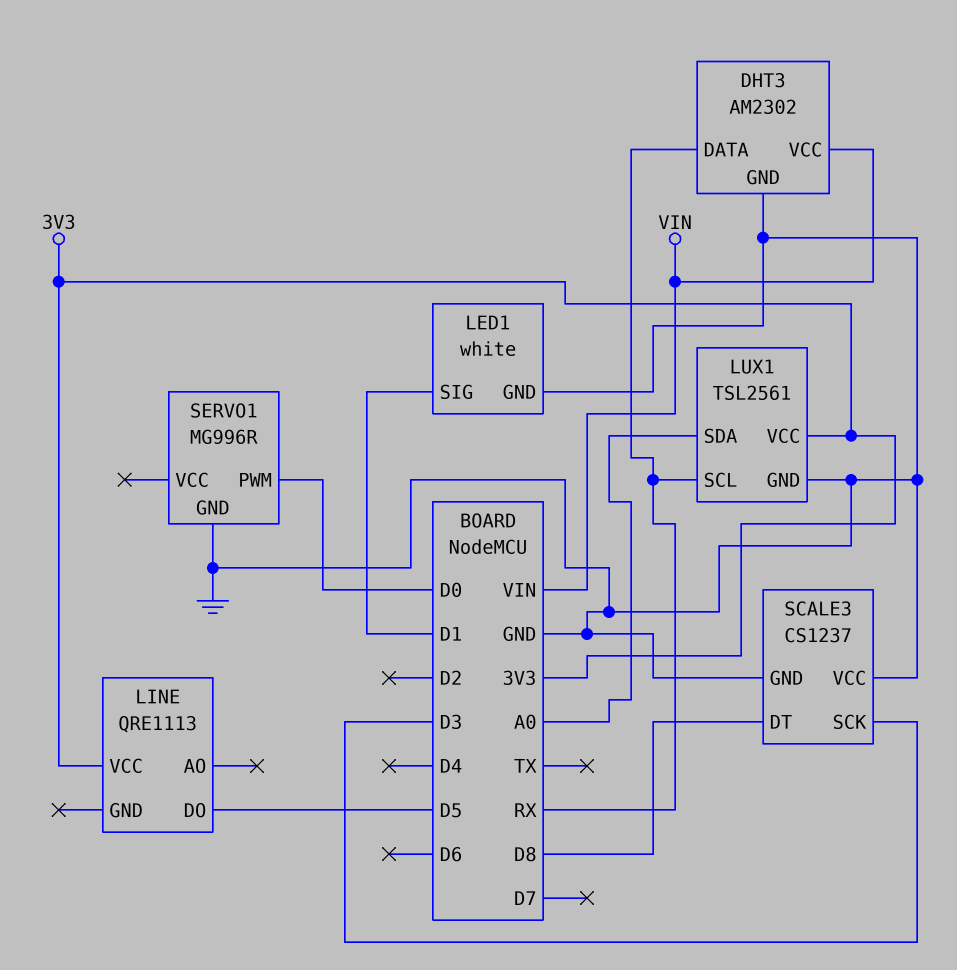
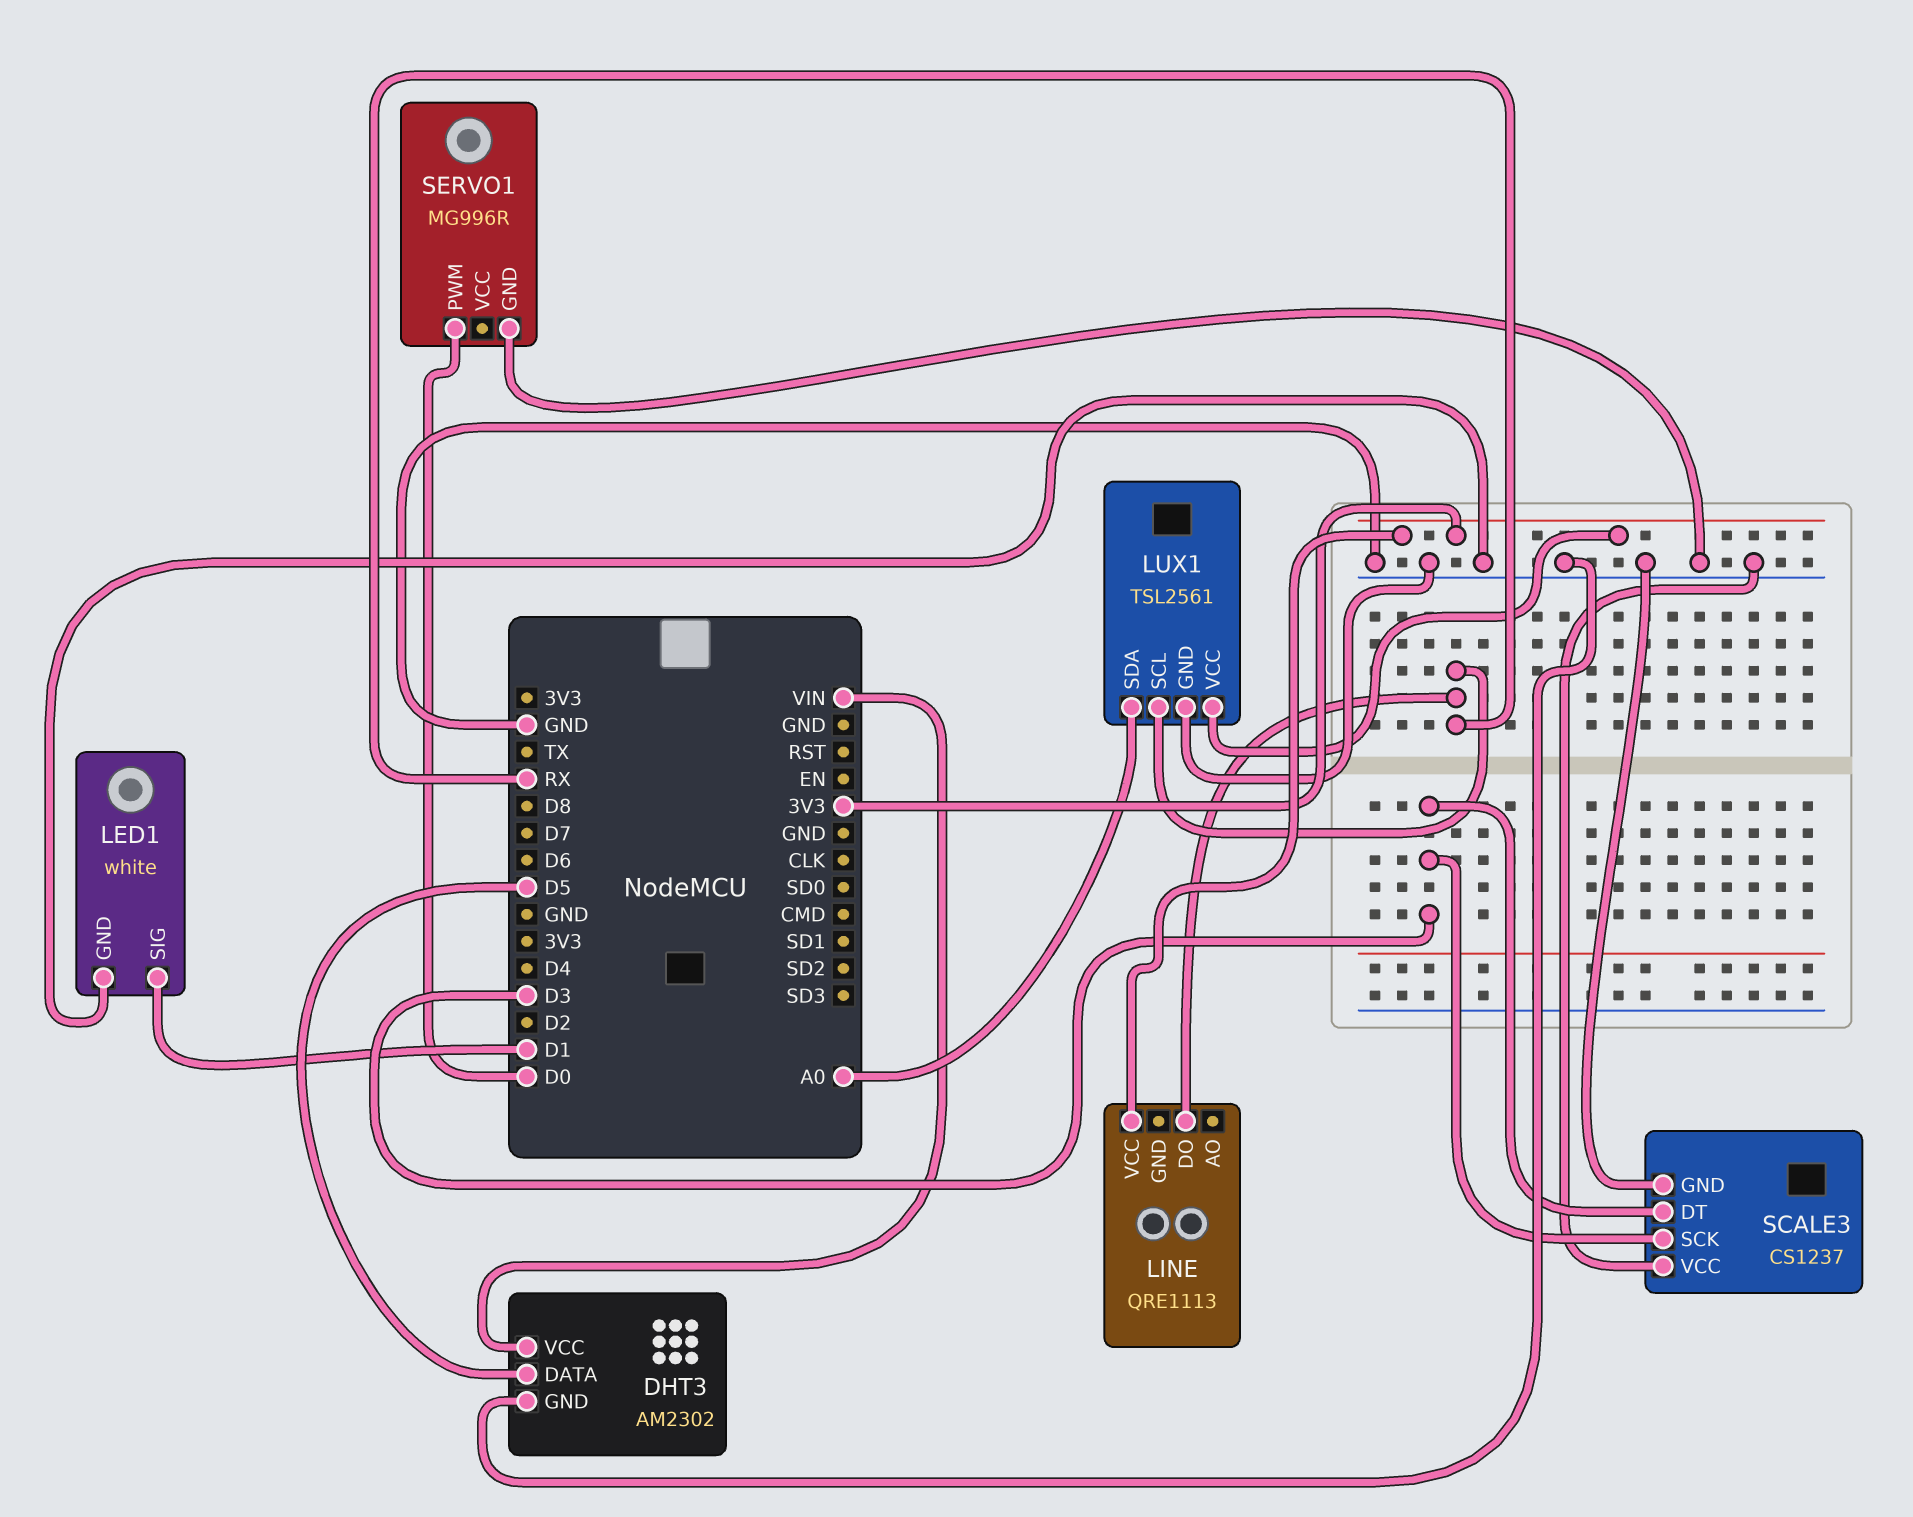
DHT3 pin DATA: RX -> D5
LINE pin DO: D5 -> RX
SCALE3 pin DT: D8 -> D3

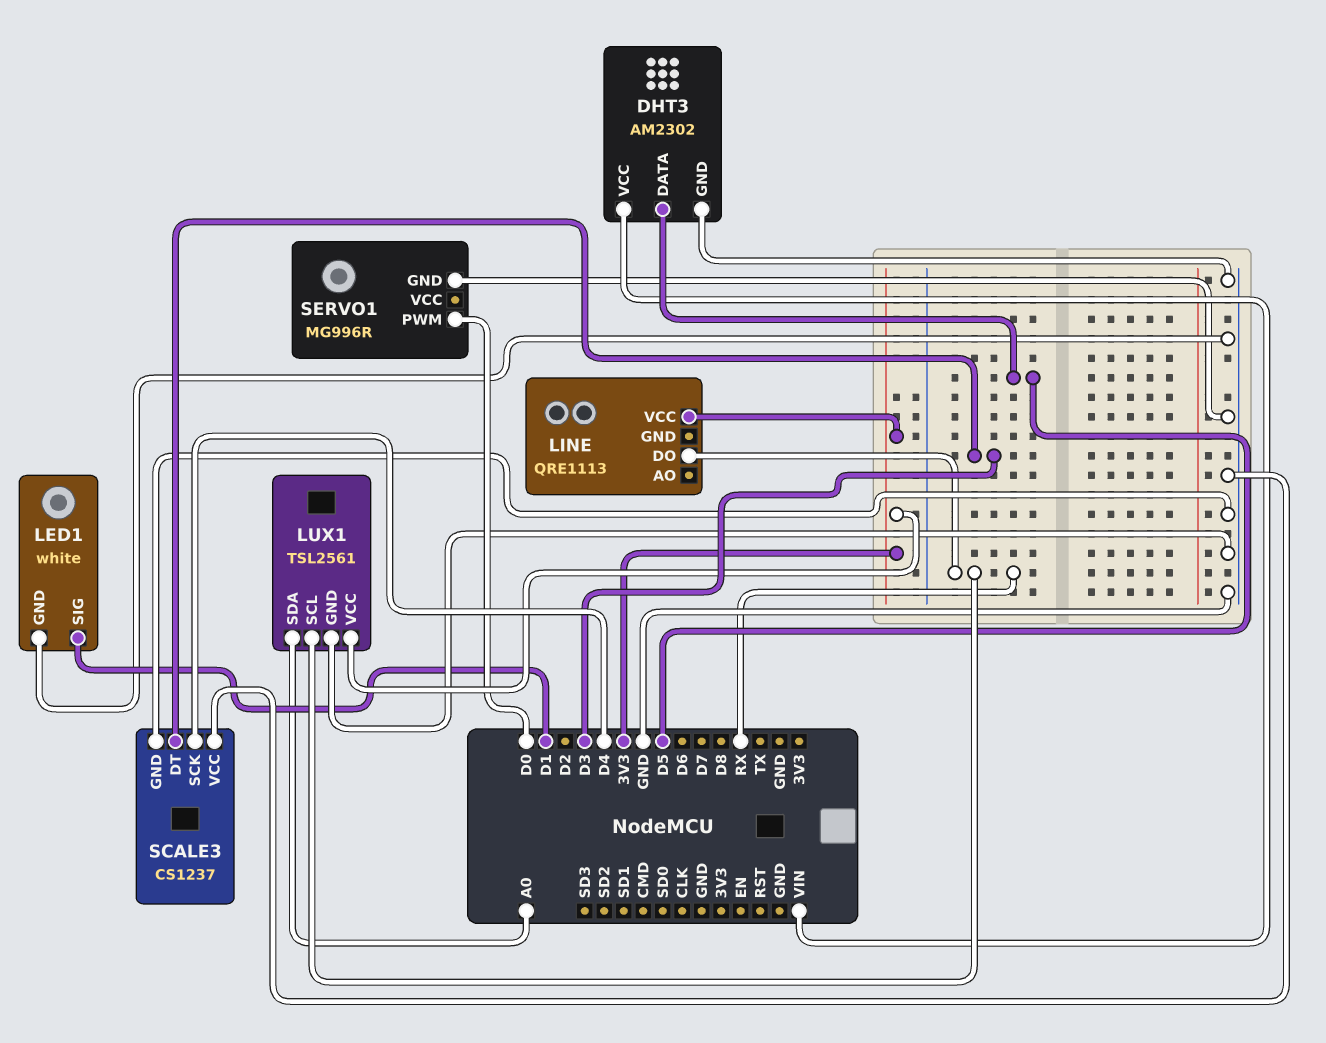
SCALE3 pin SCK: D3 -> D4

